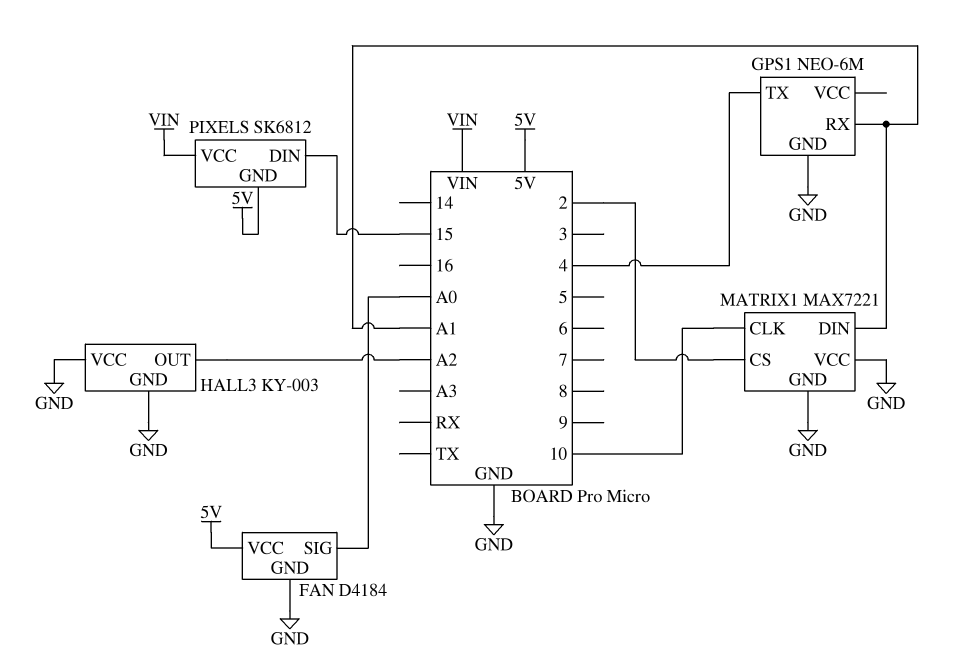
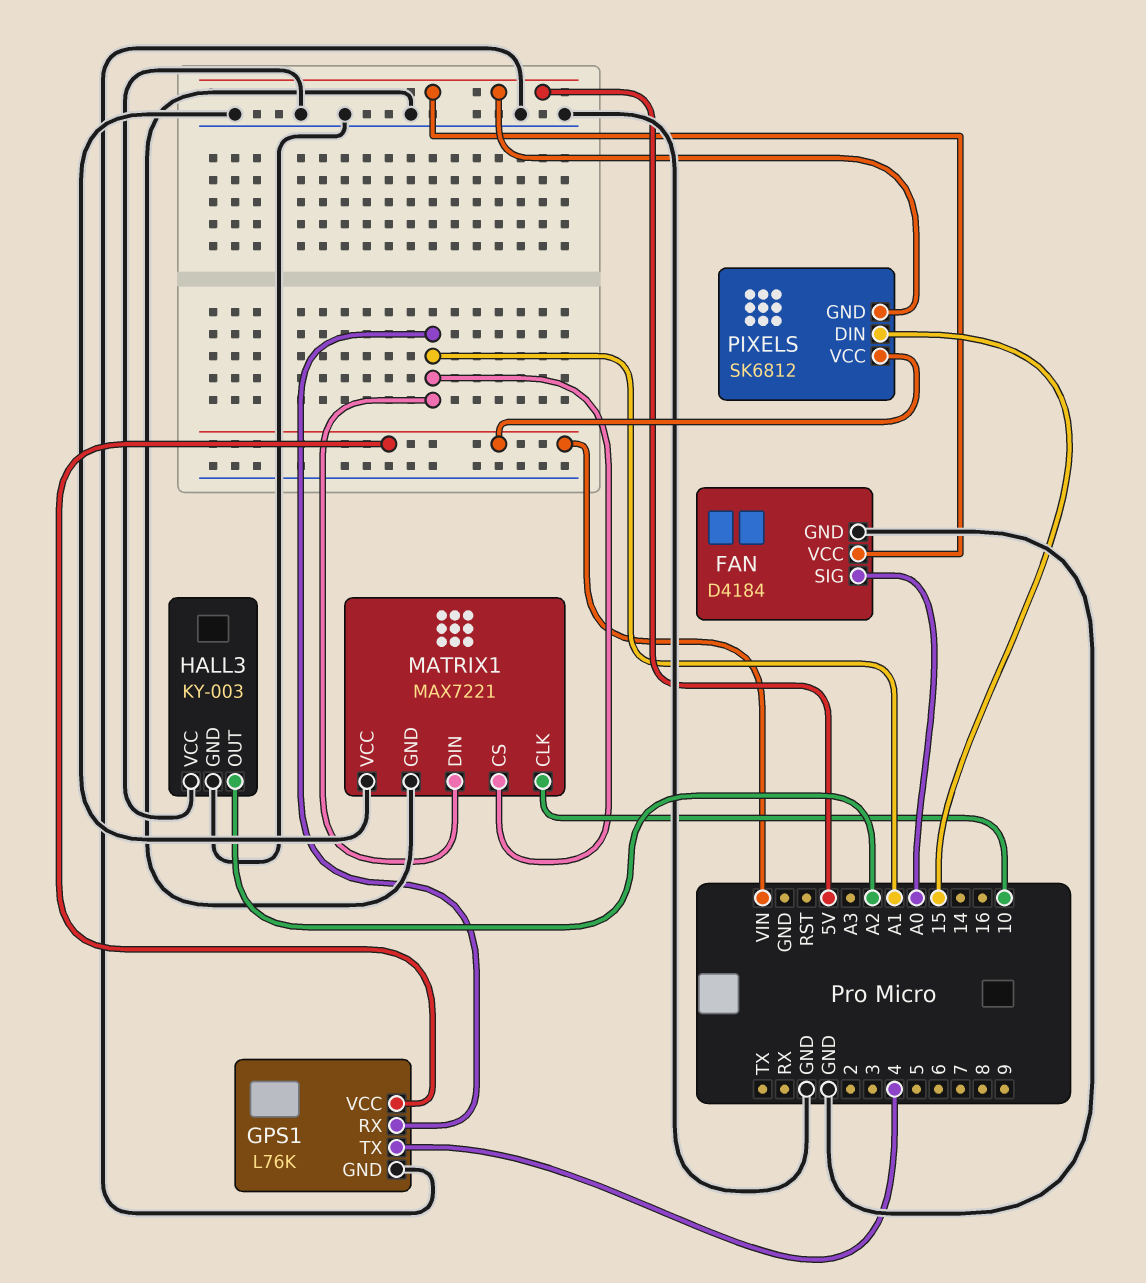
GPS1: NEO-6M -> L76K
GPS1 pin VCC: none -> VIN
MATRIX1 pin CS: 2 -> A1

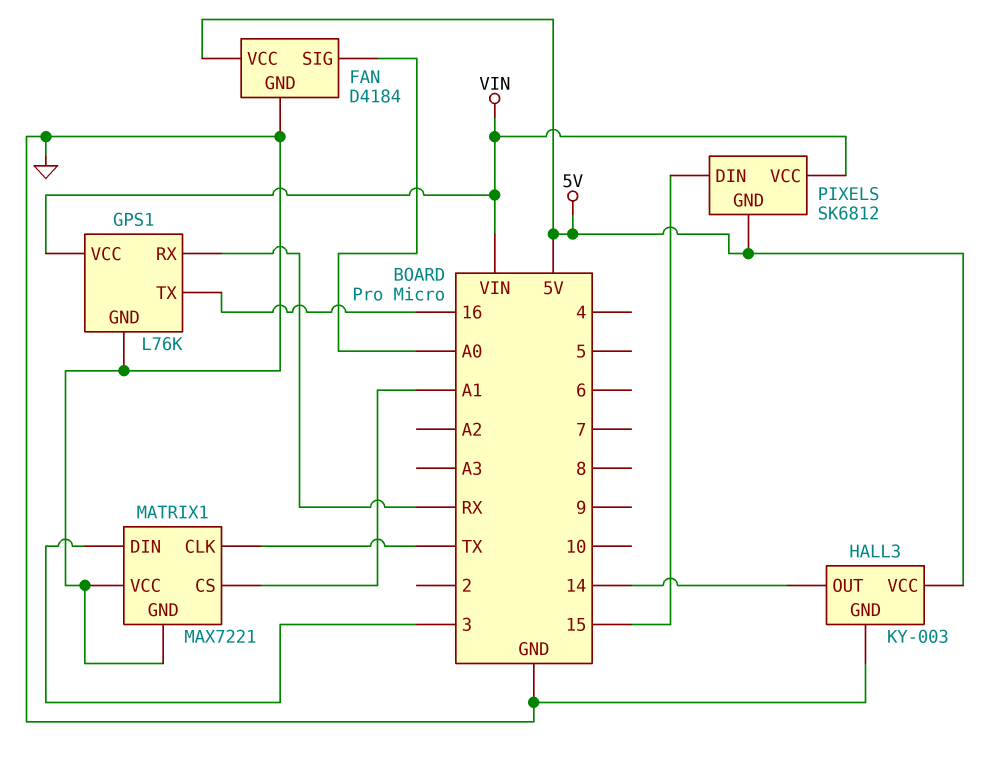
GPS1 pin RX: A1 -> RX
GPS1 pin TX: 4 -> 16
HALL3 pin OUT: A2 -> 14
HALL3 pin VCC: GND -> 5V
MATRIX1 pin CLK: 10 -> TX
MATRIX1 pin DIN: A1 -> 3

